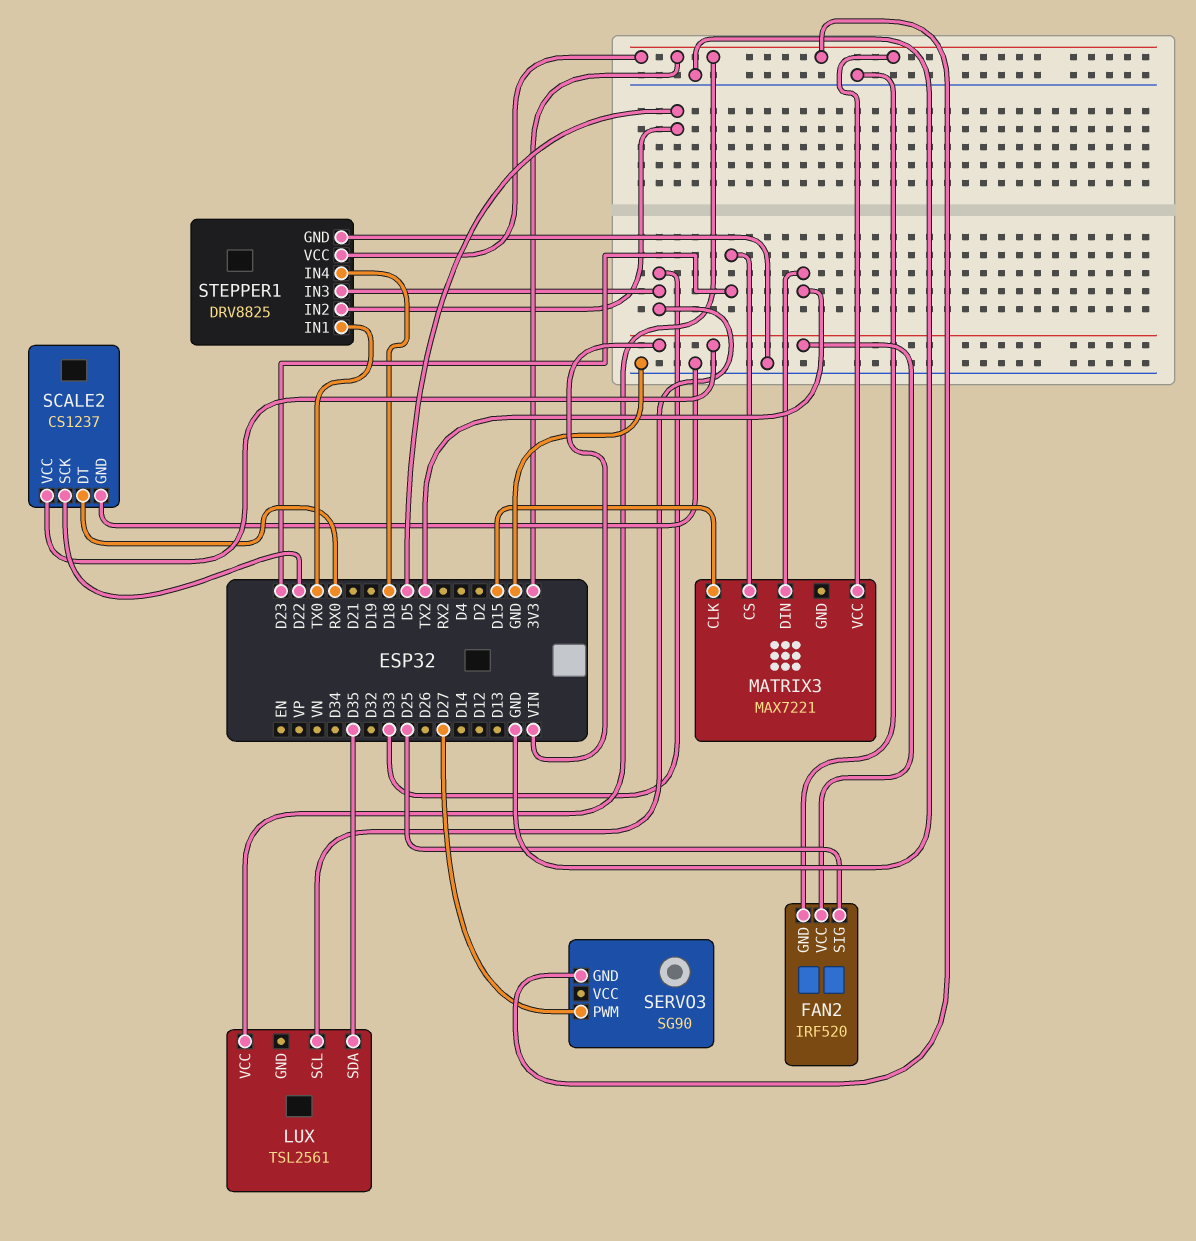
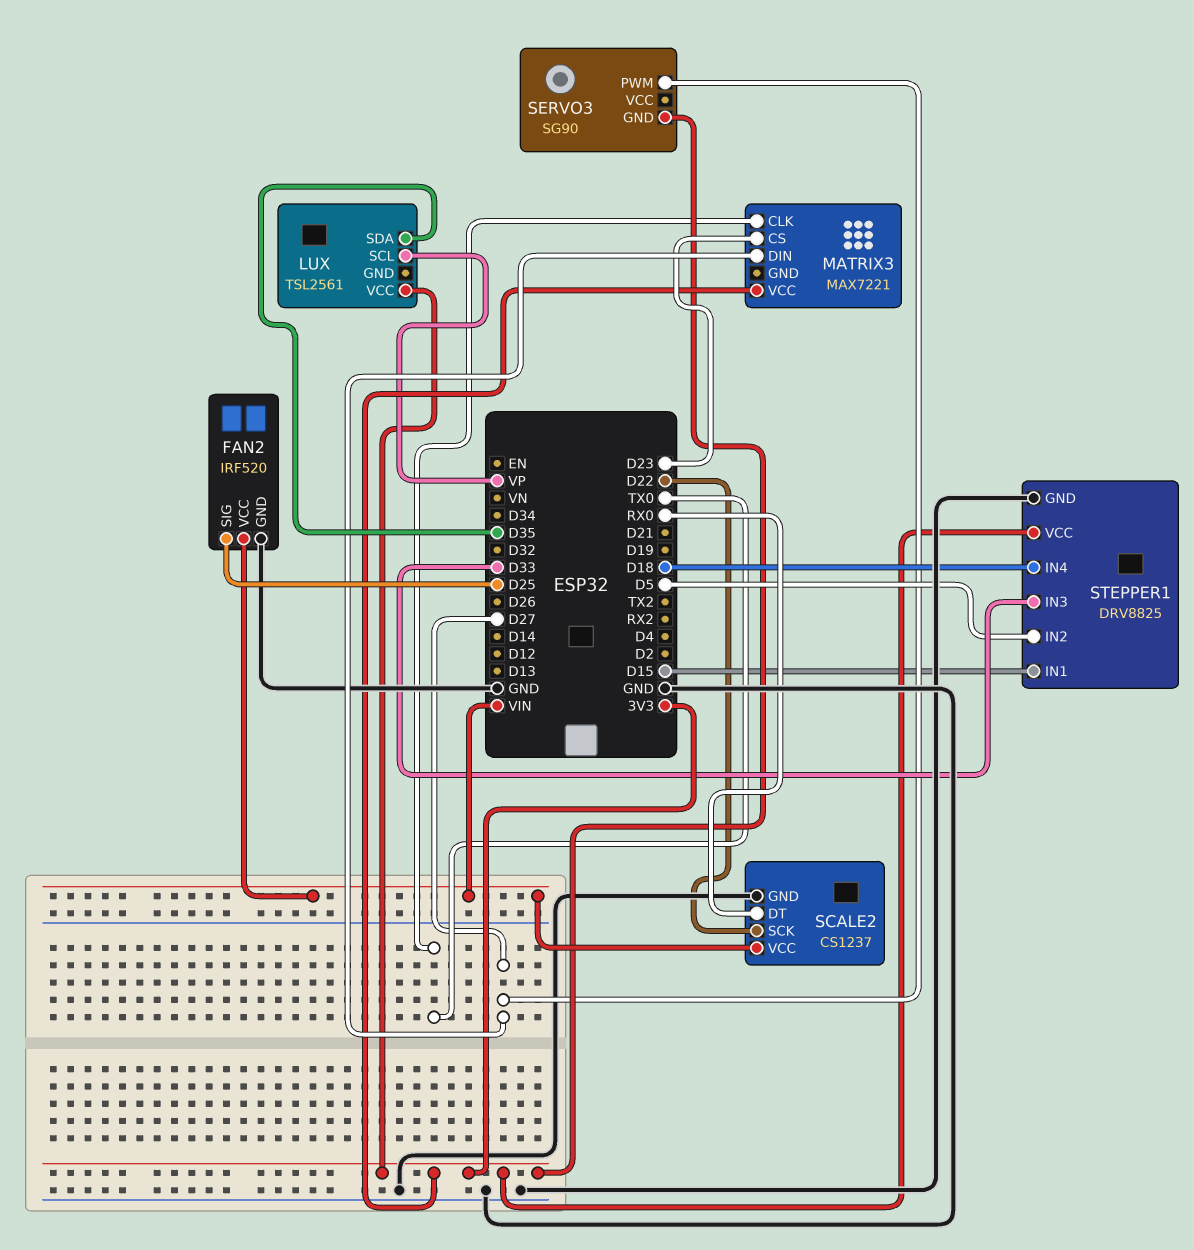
LUX pin SCL: D33 -> VP
MATRIX3 pin CLK: D15 -> TX0
MATRIX3 pin DIN: TX2 -> D27
STEPPER1 pin IN1: TX0 -> D15

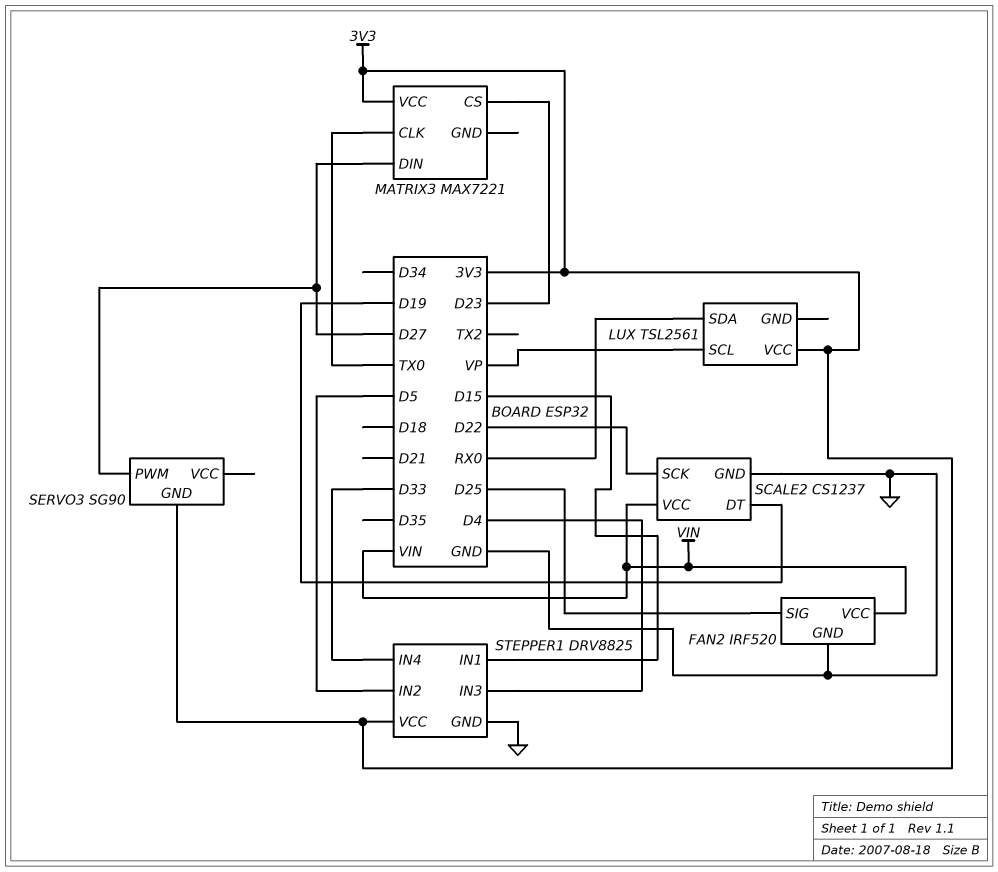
LUX pin SDA: D35 -> RX0
SCALE2 pin DT: RX0 -> D19
STEPPER1 pin IN3: D33 -> D4
STEPPER1 pin IN4: D18 -> D33

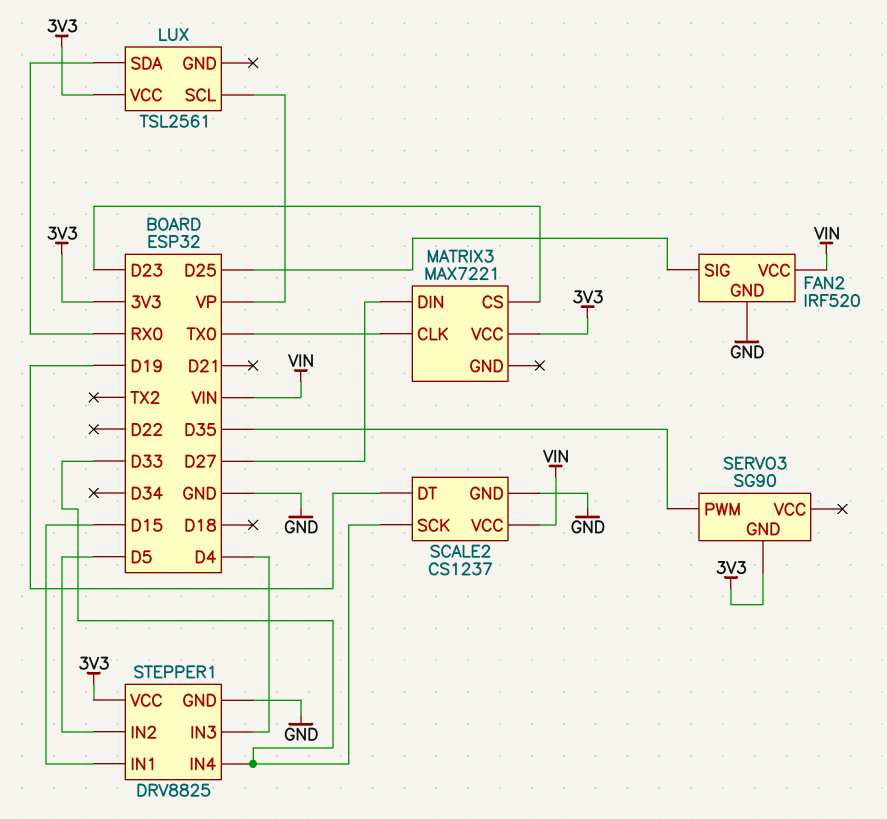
SCALE2 pin SCK: D22 -> D33
SERVO3 pin PWM: D27 -> D35

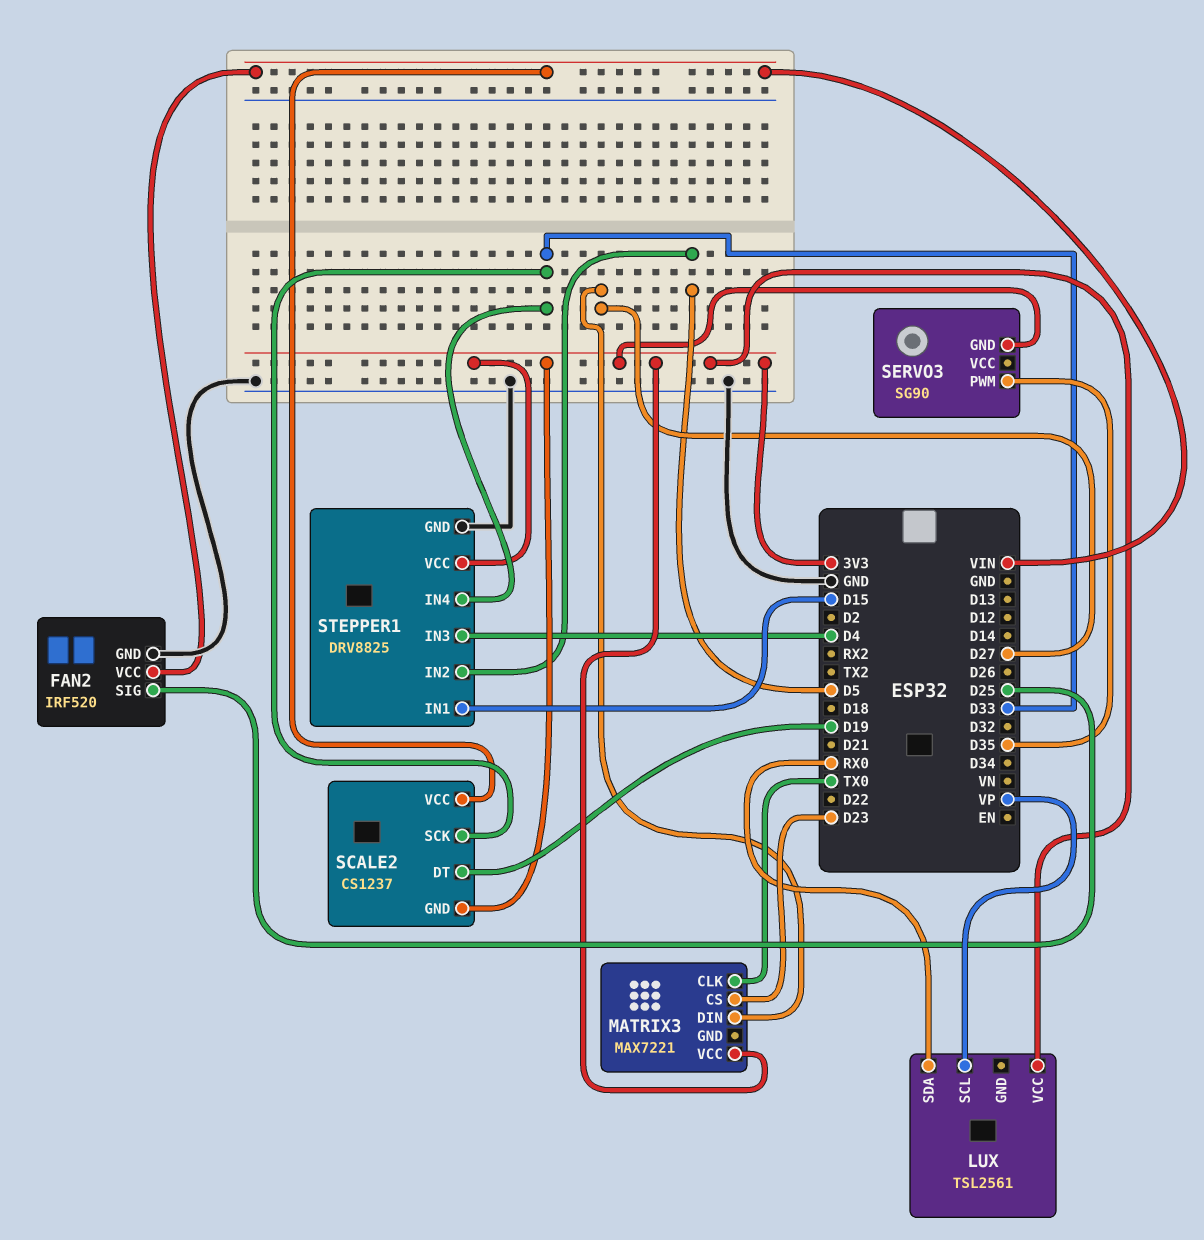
SCALE2 pin GND: GND -> 3V3

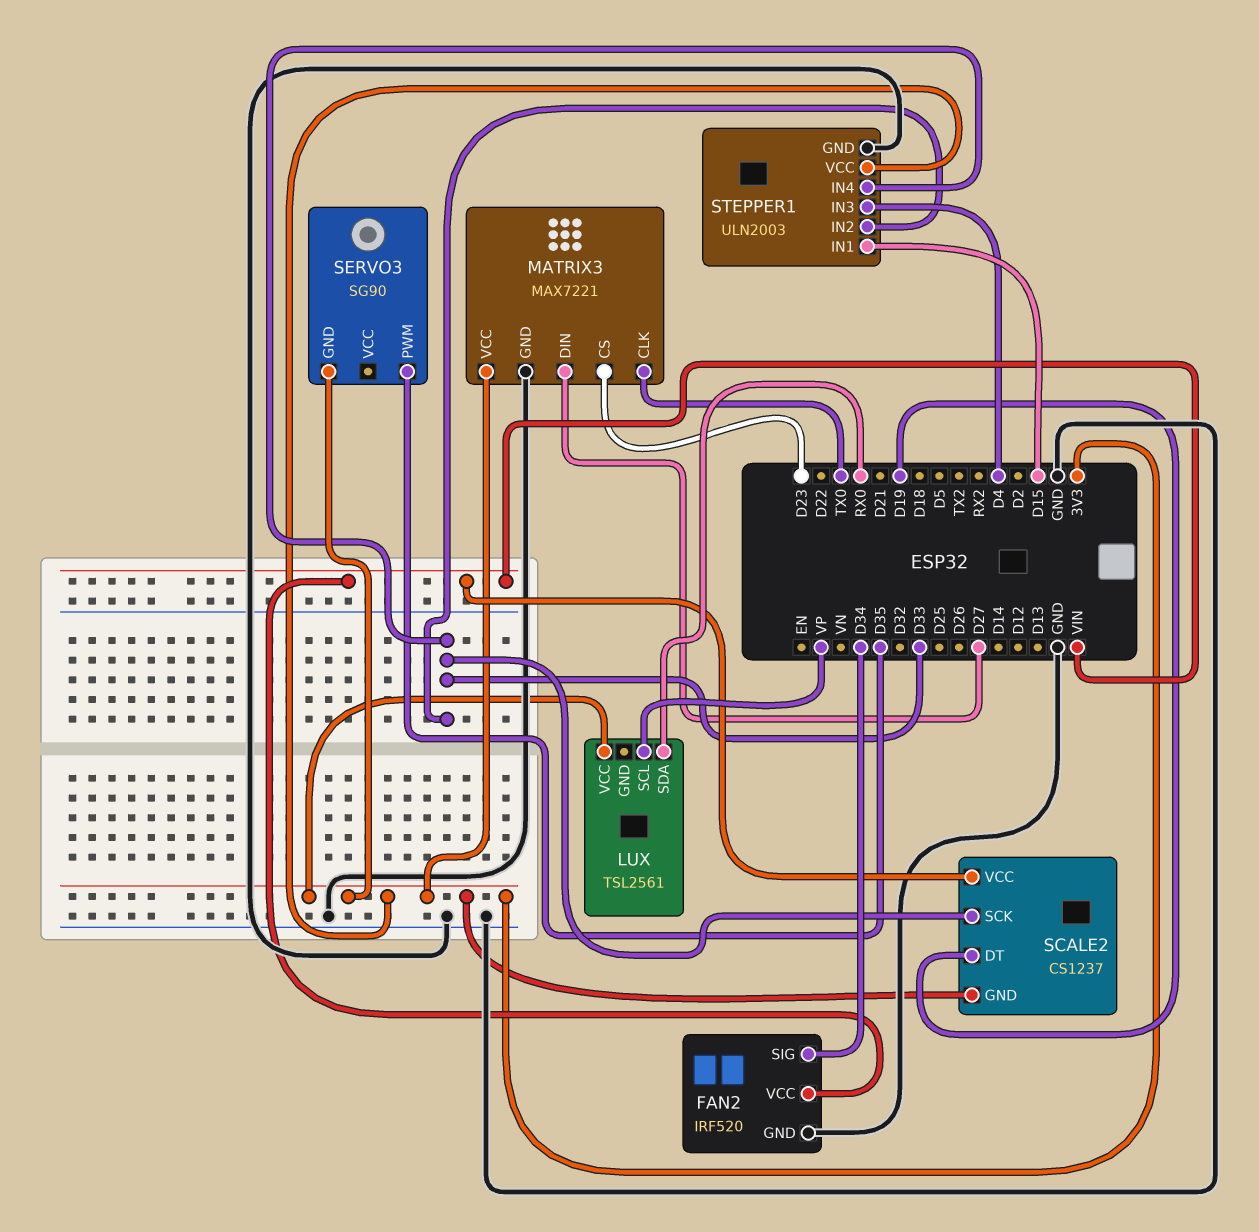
FAN2 pin SIG: D25 -> D34
MATRIX3 pin GND: none -> GND
STEPPER1: DRV8825 -> ULN2003
STEPPER1 pin IN2: D5 -> D33

